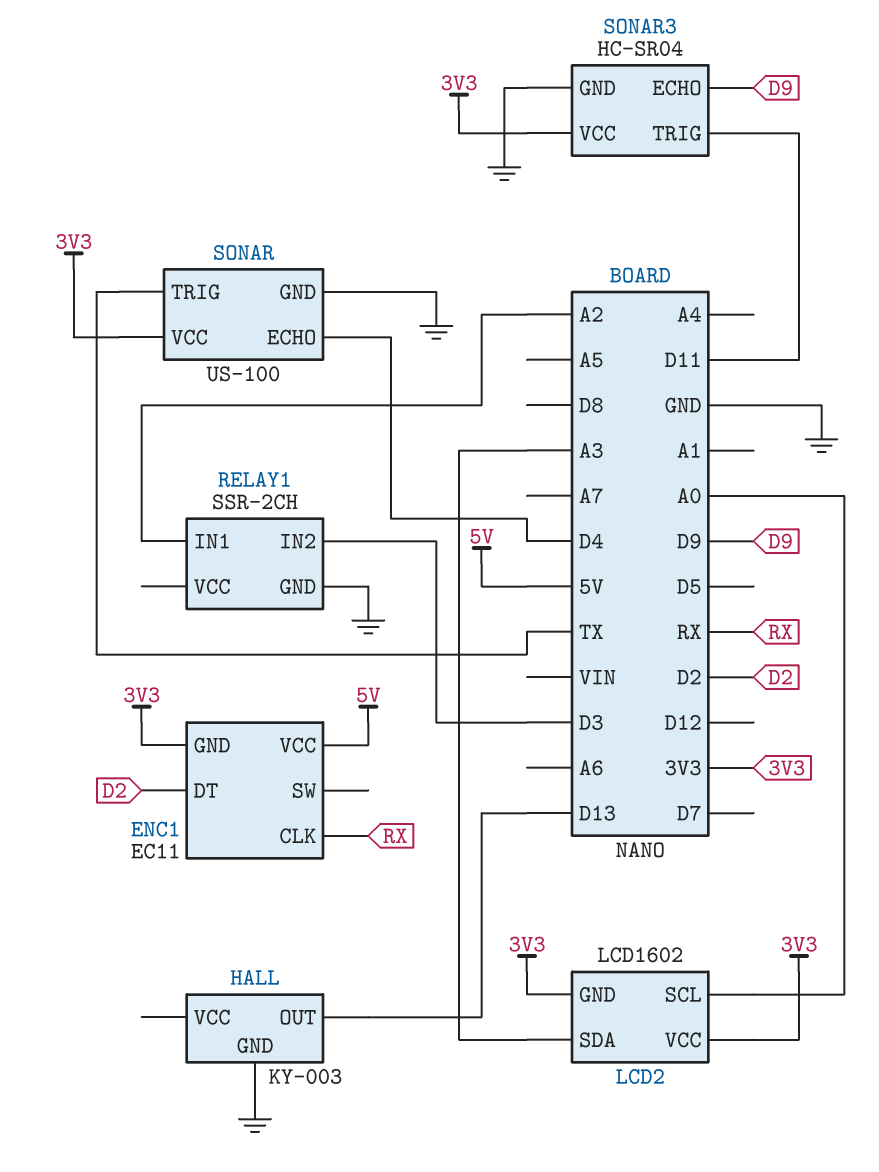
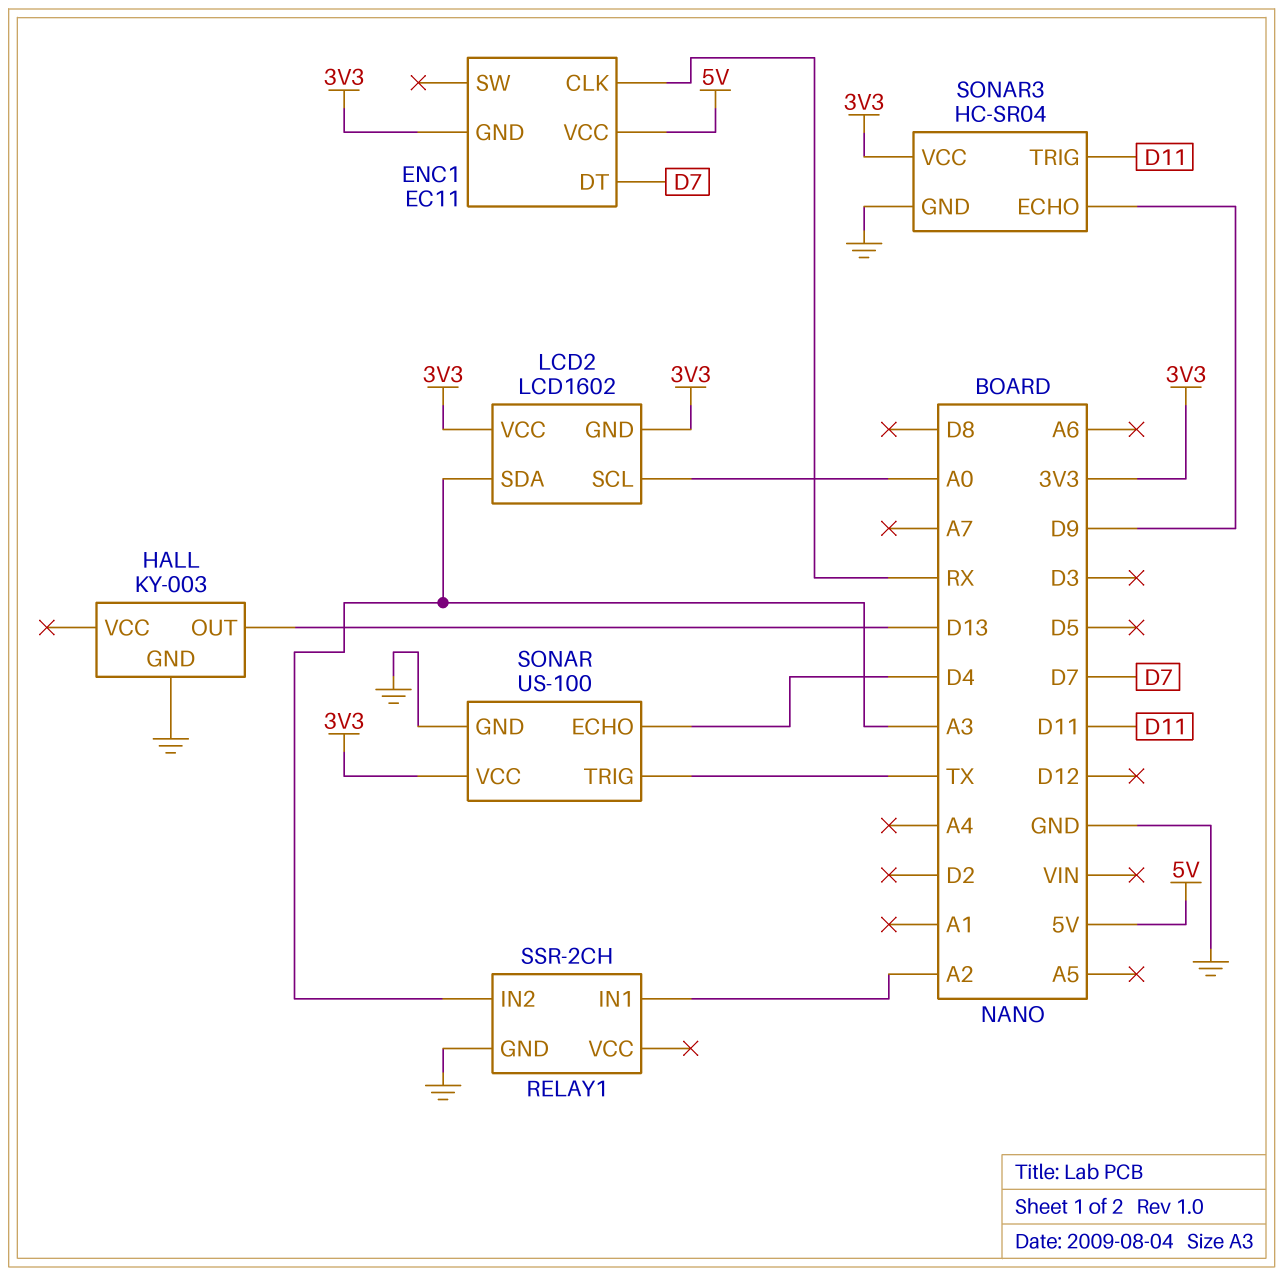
ENC1 pin DT: D2 -> D7
RELAY1 pin IN2: D3 -> A3

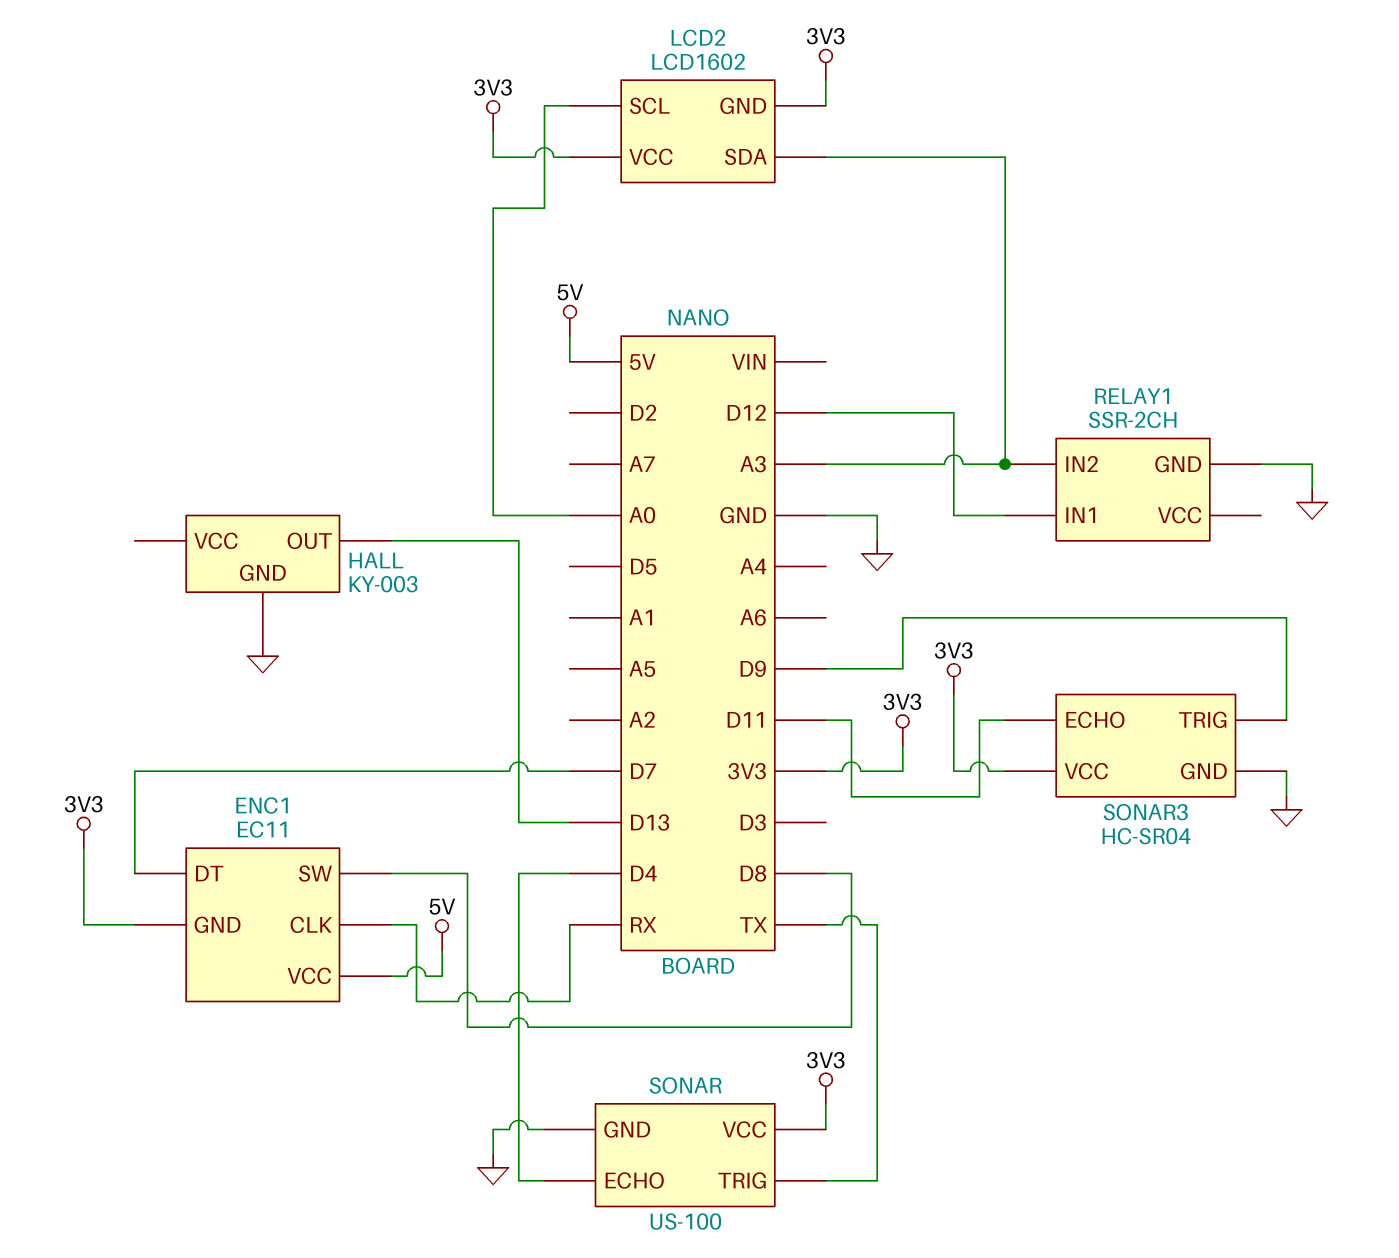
ENC1 pin SW: none -> D8
RELAY1 pin IN1: A2 -> D12
SONAR3 pin ECHO: D9 -> D11
SONAR3 pin TRIG: D11 -> D9

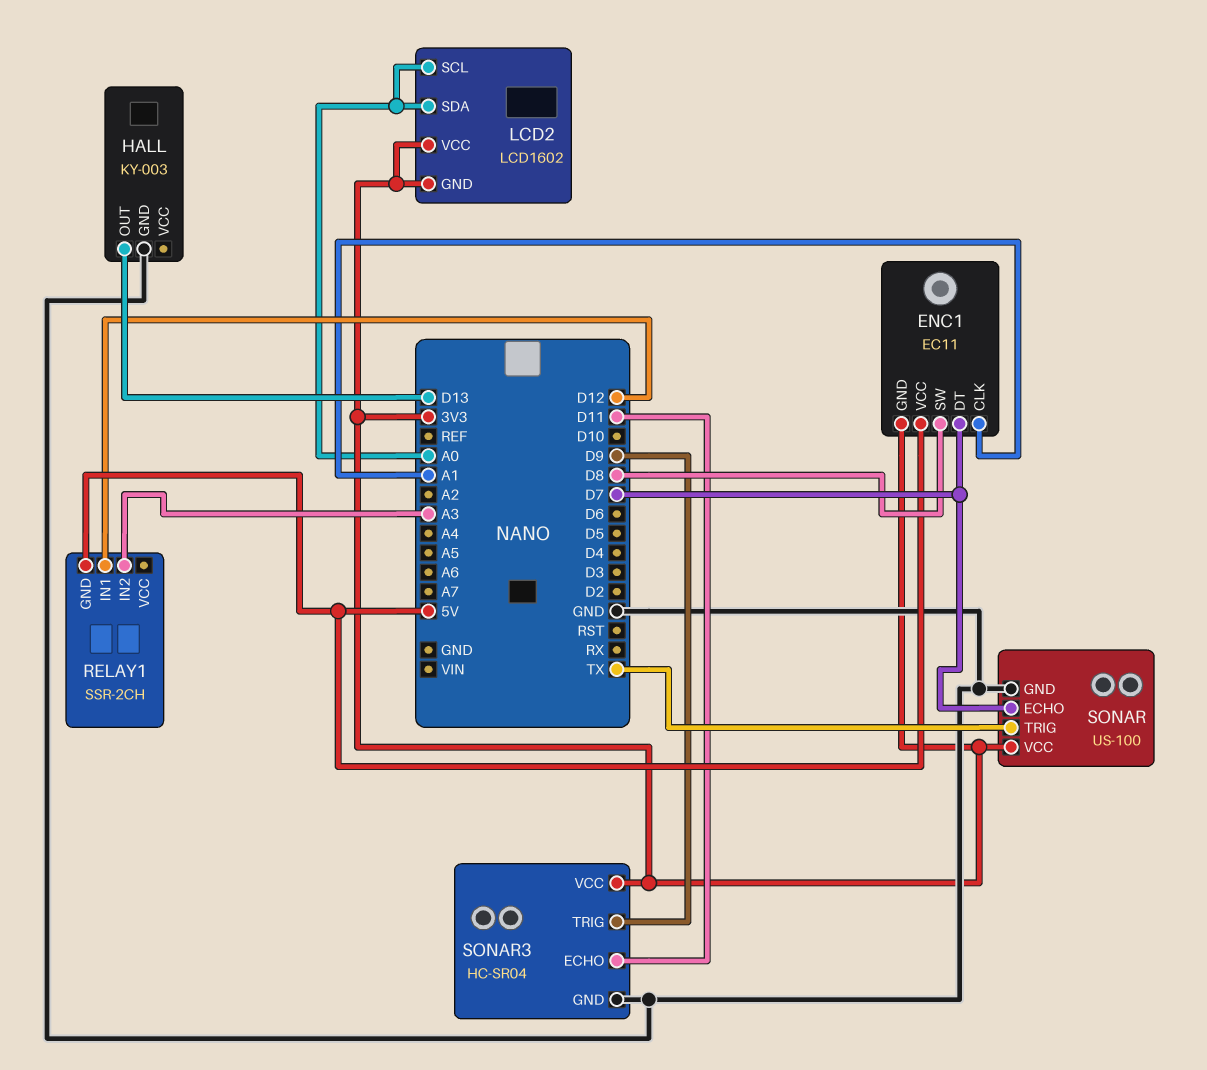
ENC1 pin CLK: RX -> A1
LCD2 pin SDA: A3 -> A0
RELAY1 pin GND: GND -> 5V
SONAR pin ECHO: D4 -> D7

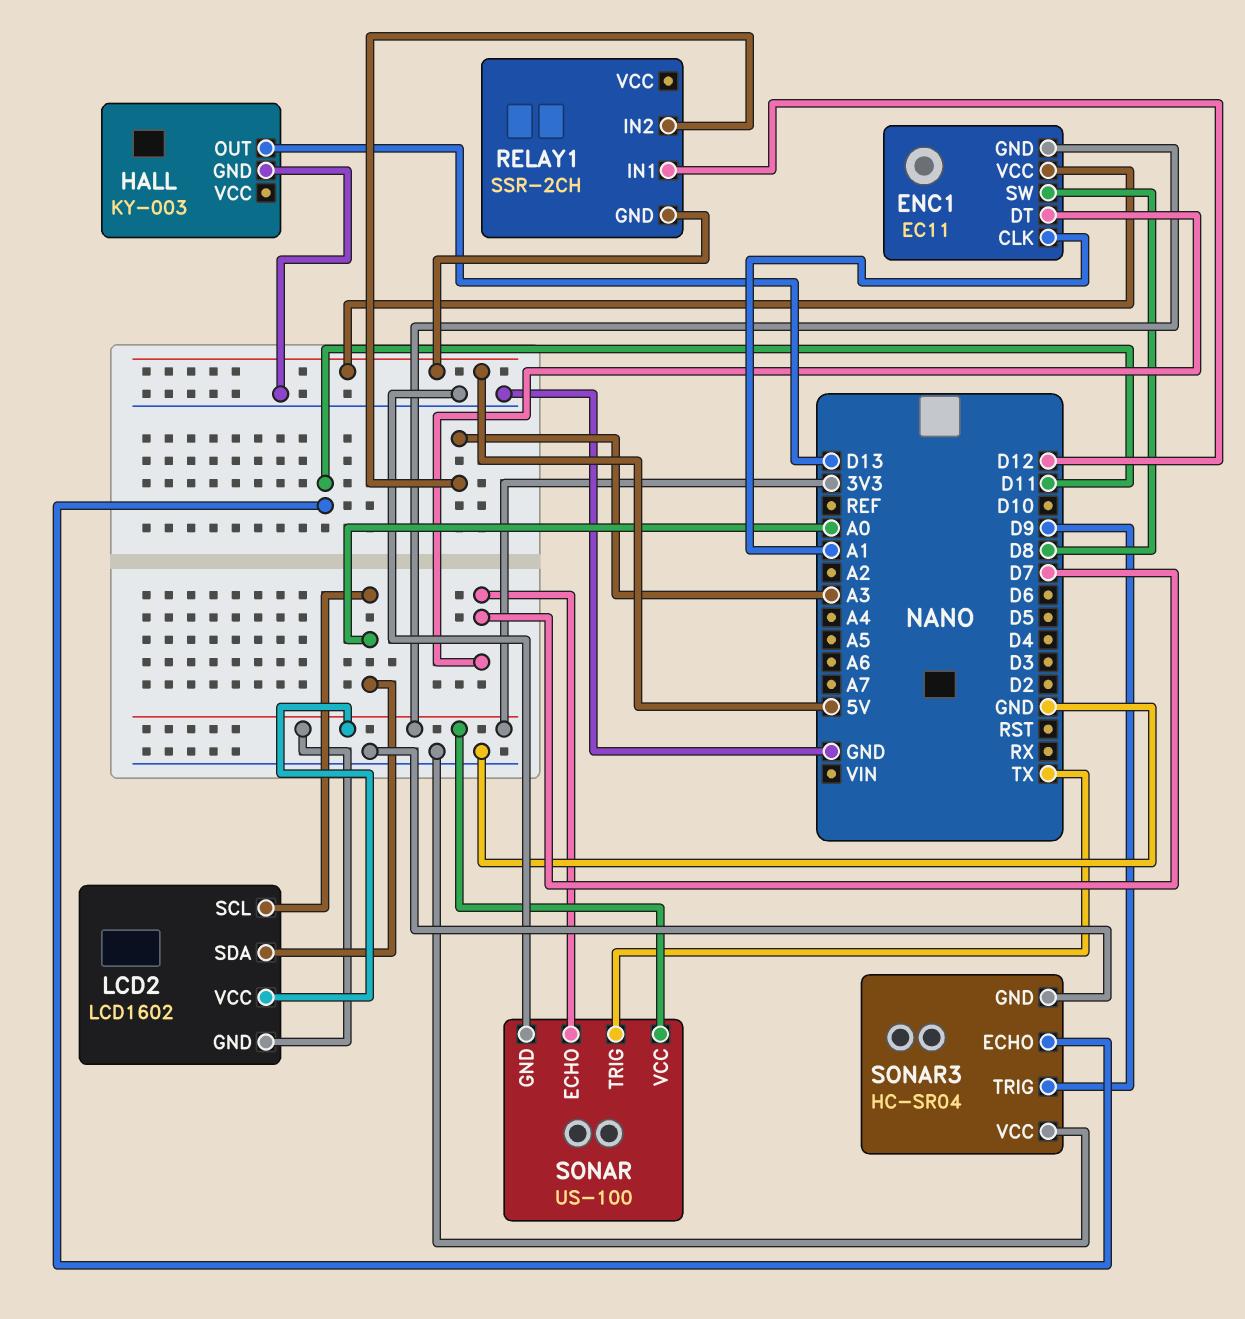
SONAR3 pin VCC: 3V3 -> GND

